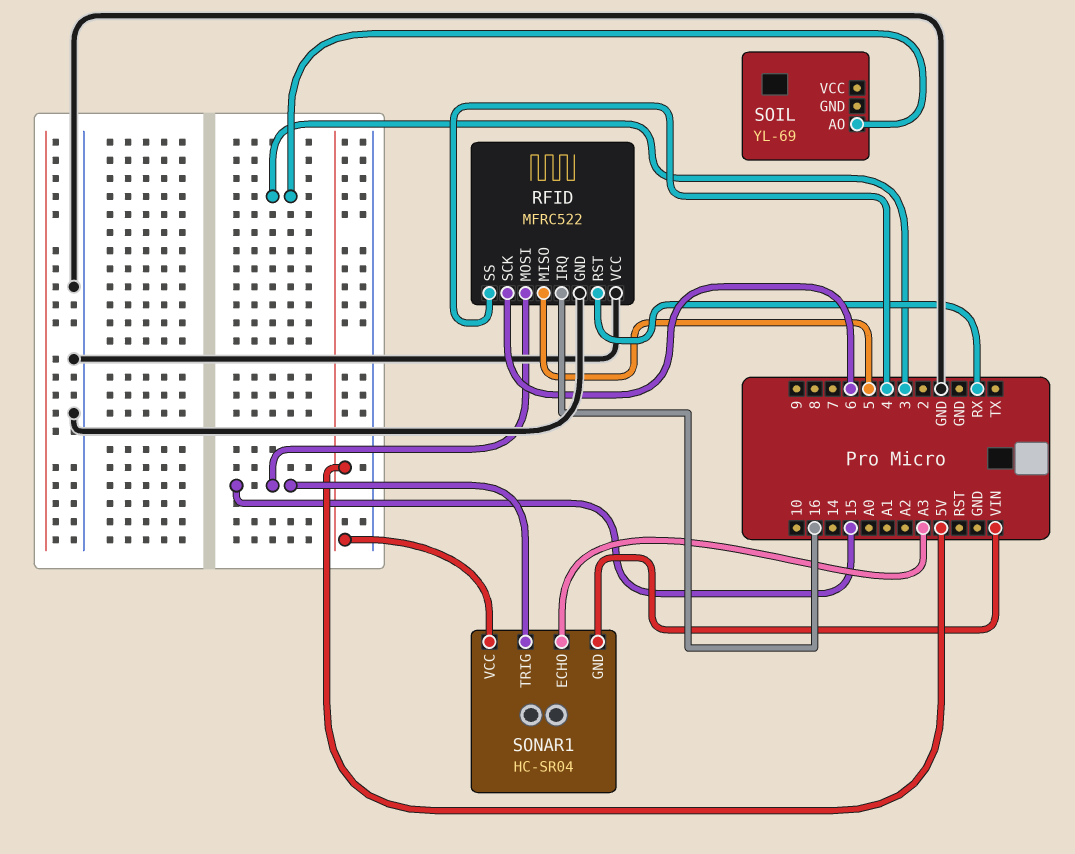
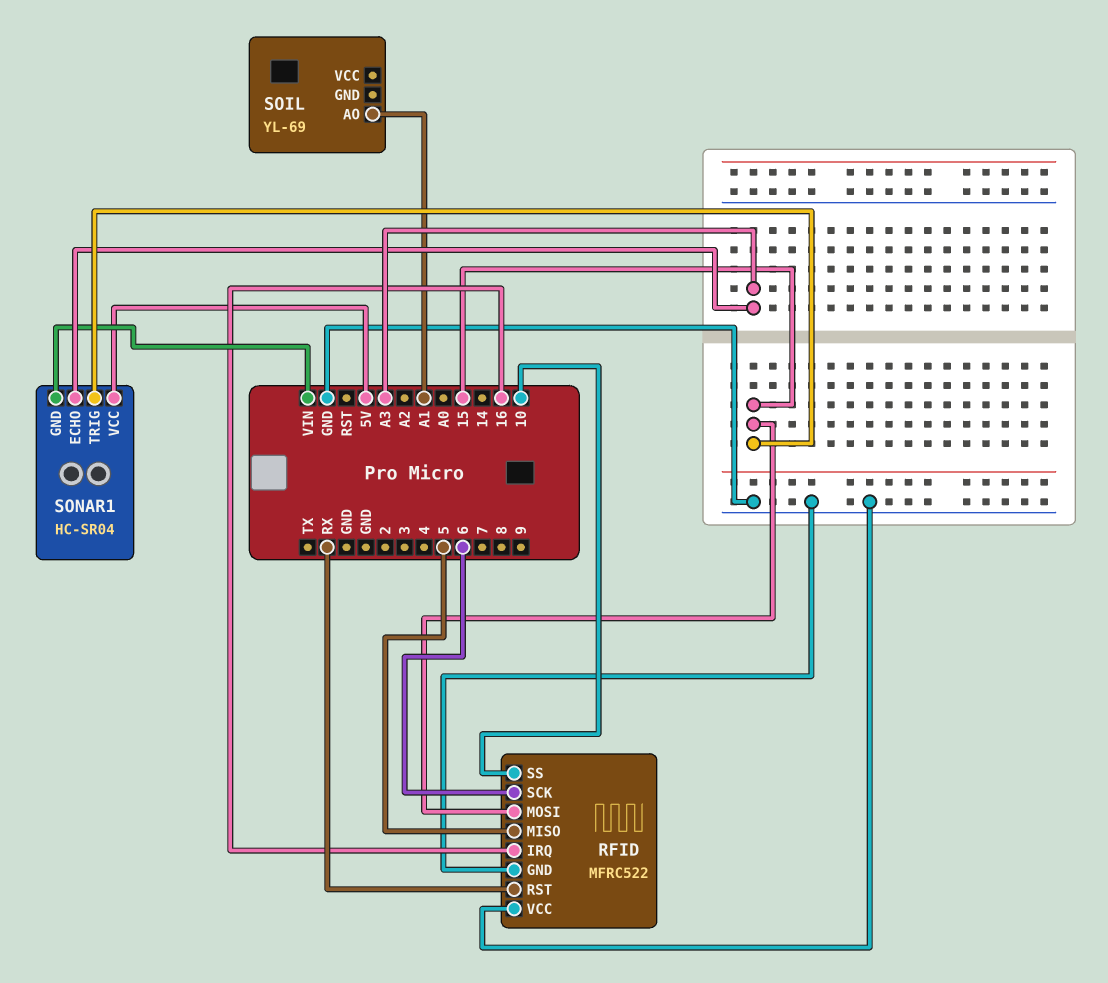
RFID pin SS: 4 -> 10
SOIL pin AO: 3 -> A1

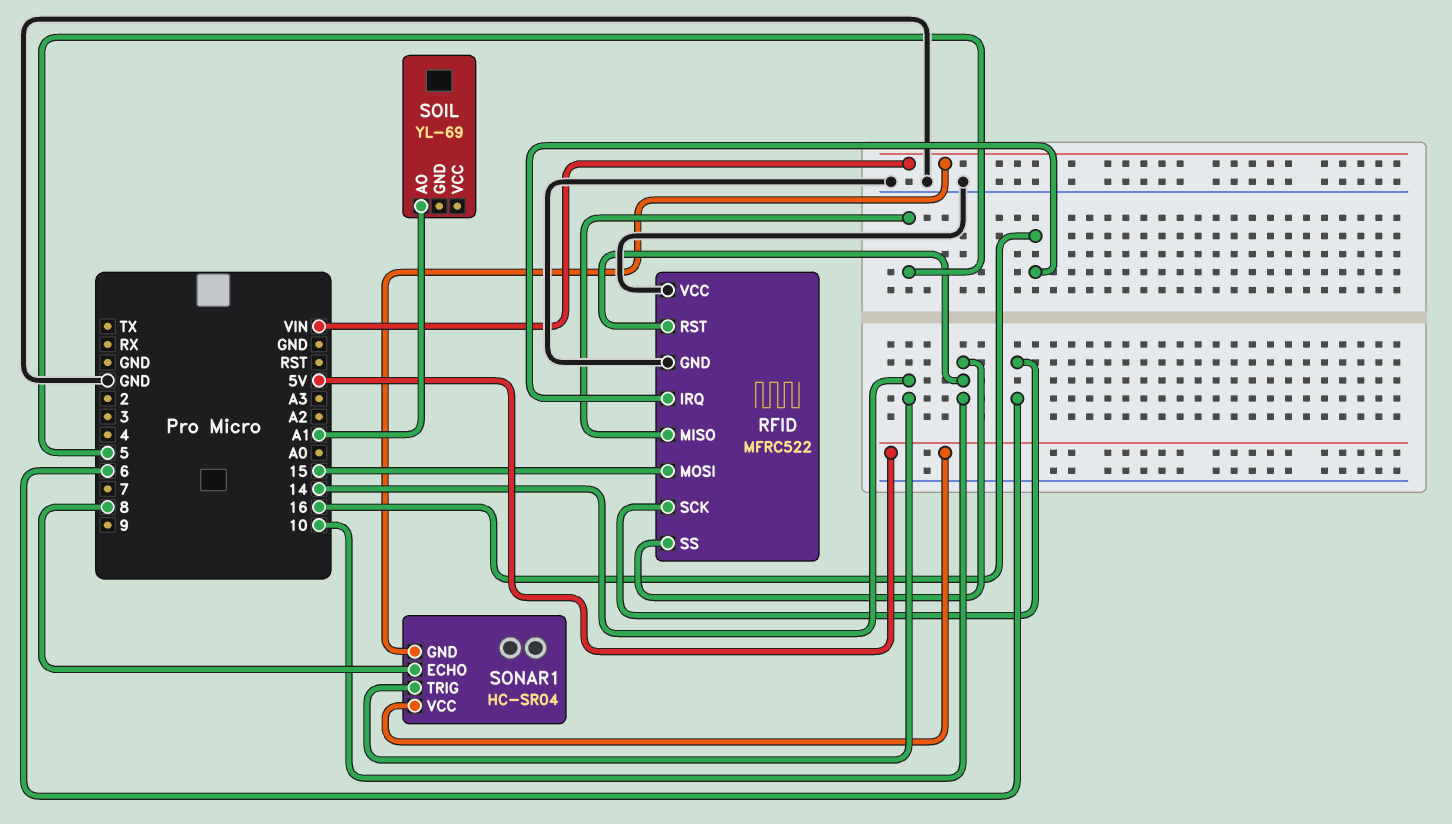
RFID pin RST: RX -> 10
SONAR1 pin ECHO: A3 -> 8
SONAR1 pin TRIG: 15 -> 14

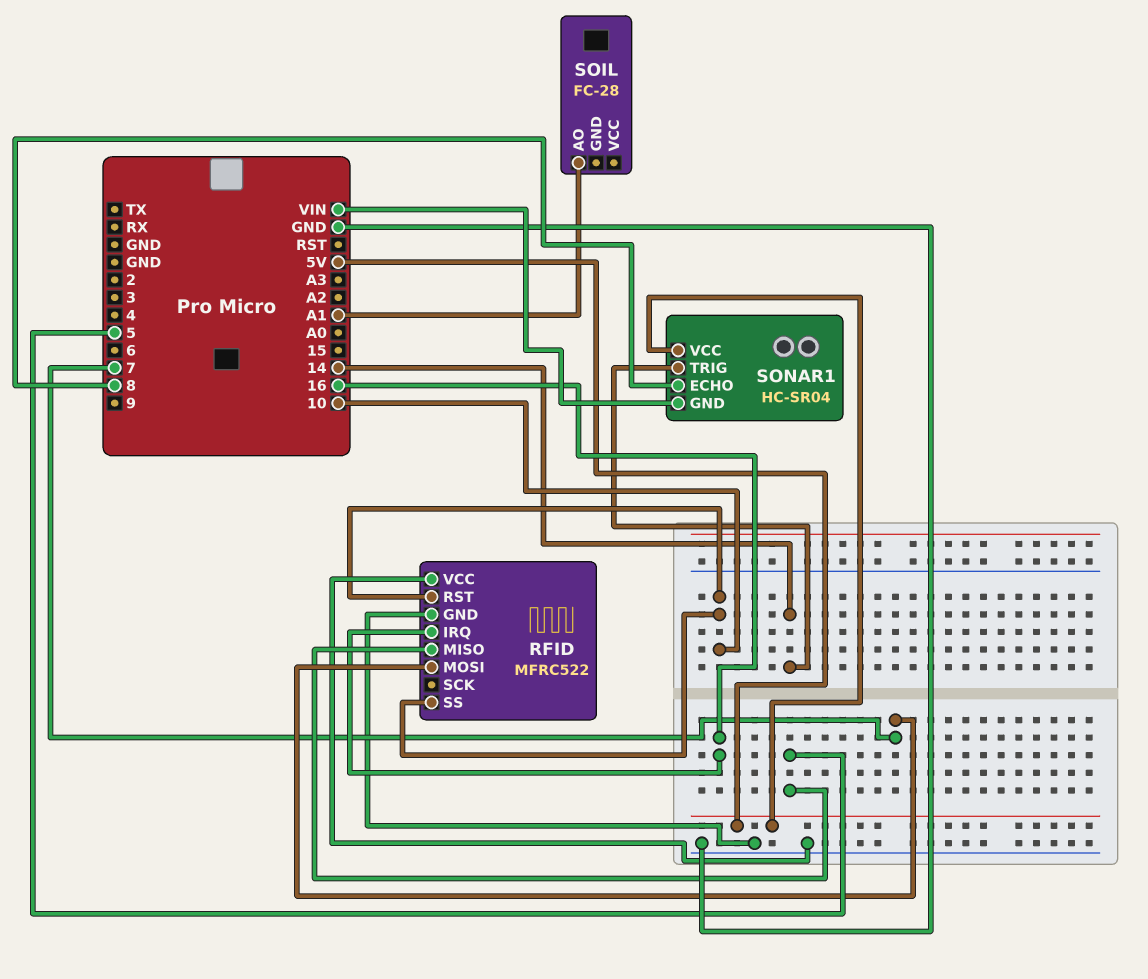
RFID pin MOSI: 15 -> 7
RFID pin SCK: 6 -> none
SOIL: YL-69 -> FC-28

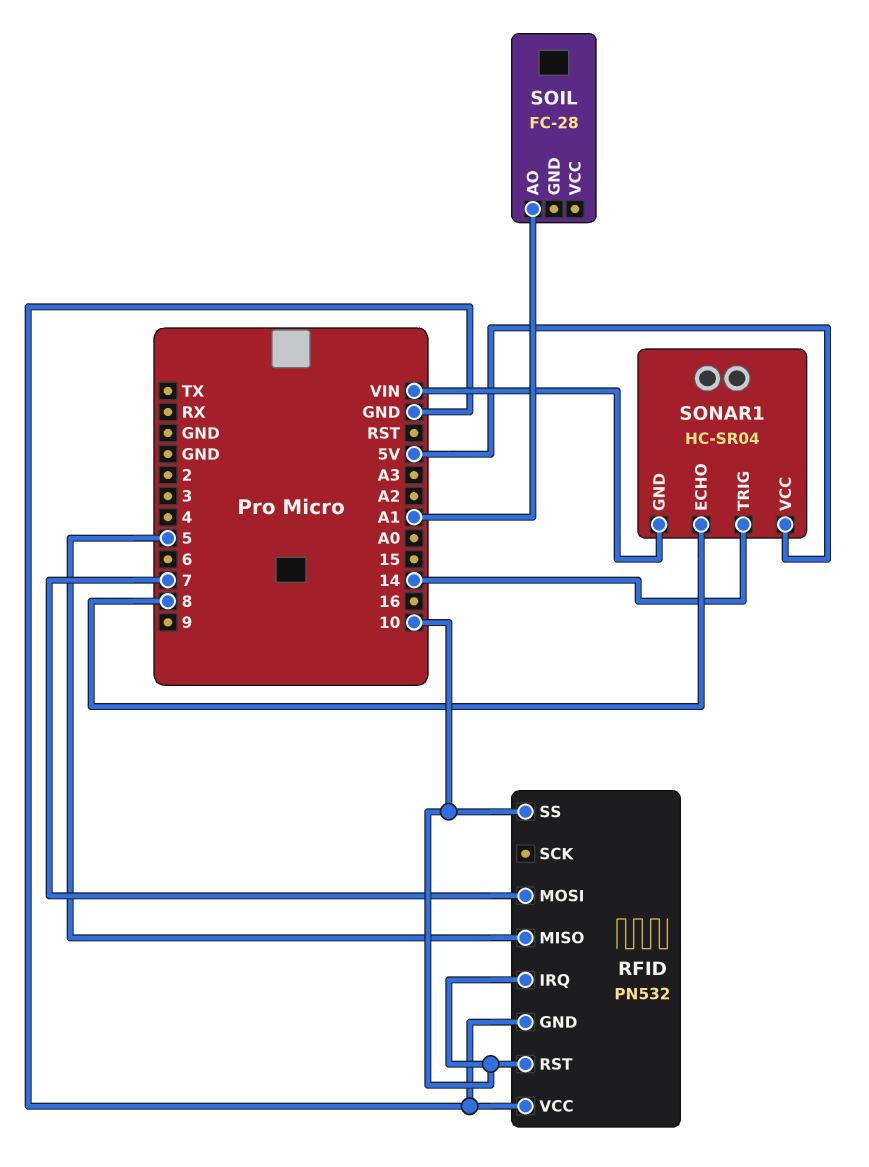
RFID: MFRC522 -> PN532
RFID pin IRQ: 16 -> 10

